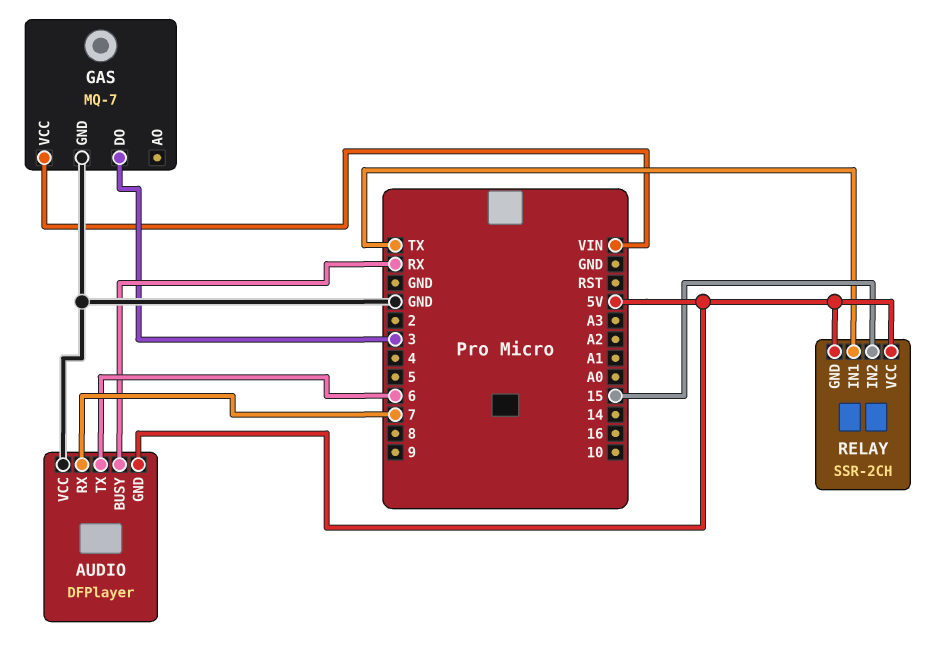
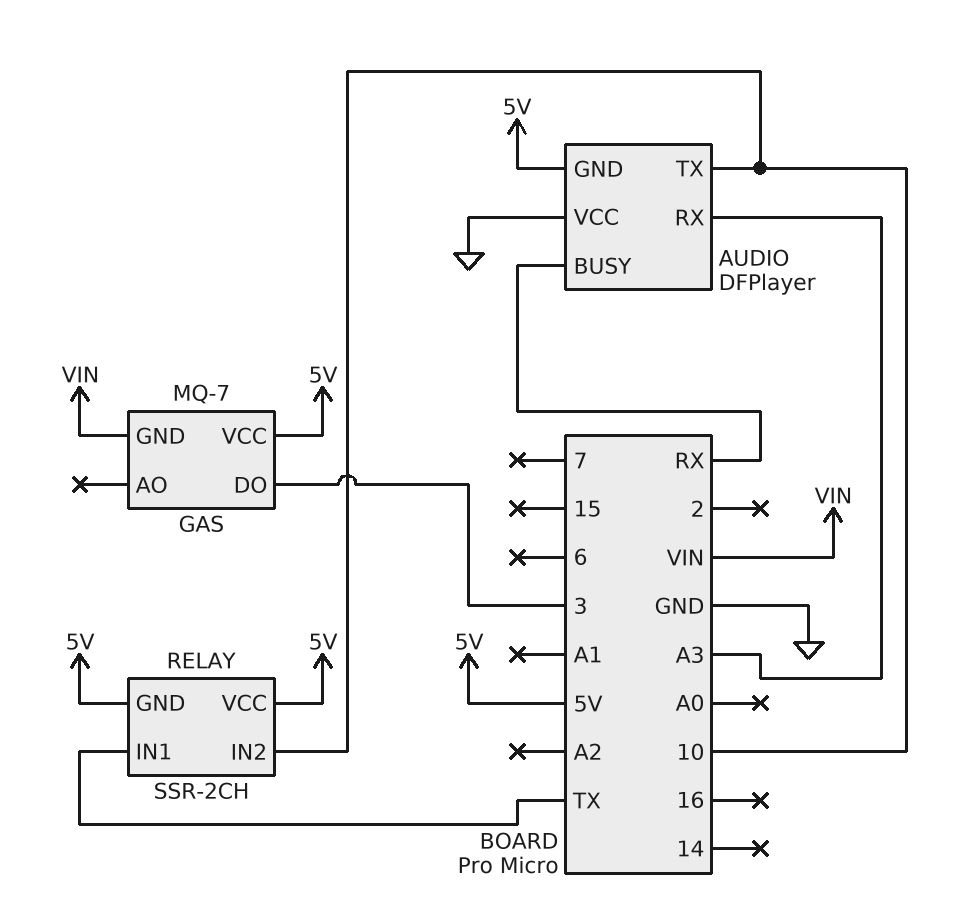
AUDIO pin RX: 7 -> A3
AUDIO pin TX: 6 -> 10
GAS pin GND: GND -> VIN
GAS pin VCC: VIN -> 5V
RELAY pin IN2: 15 -> 10

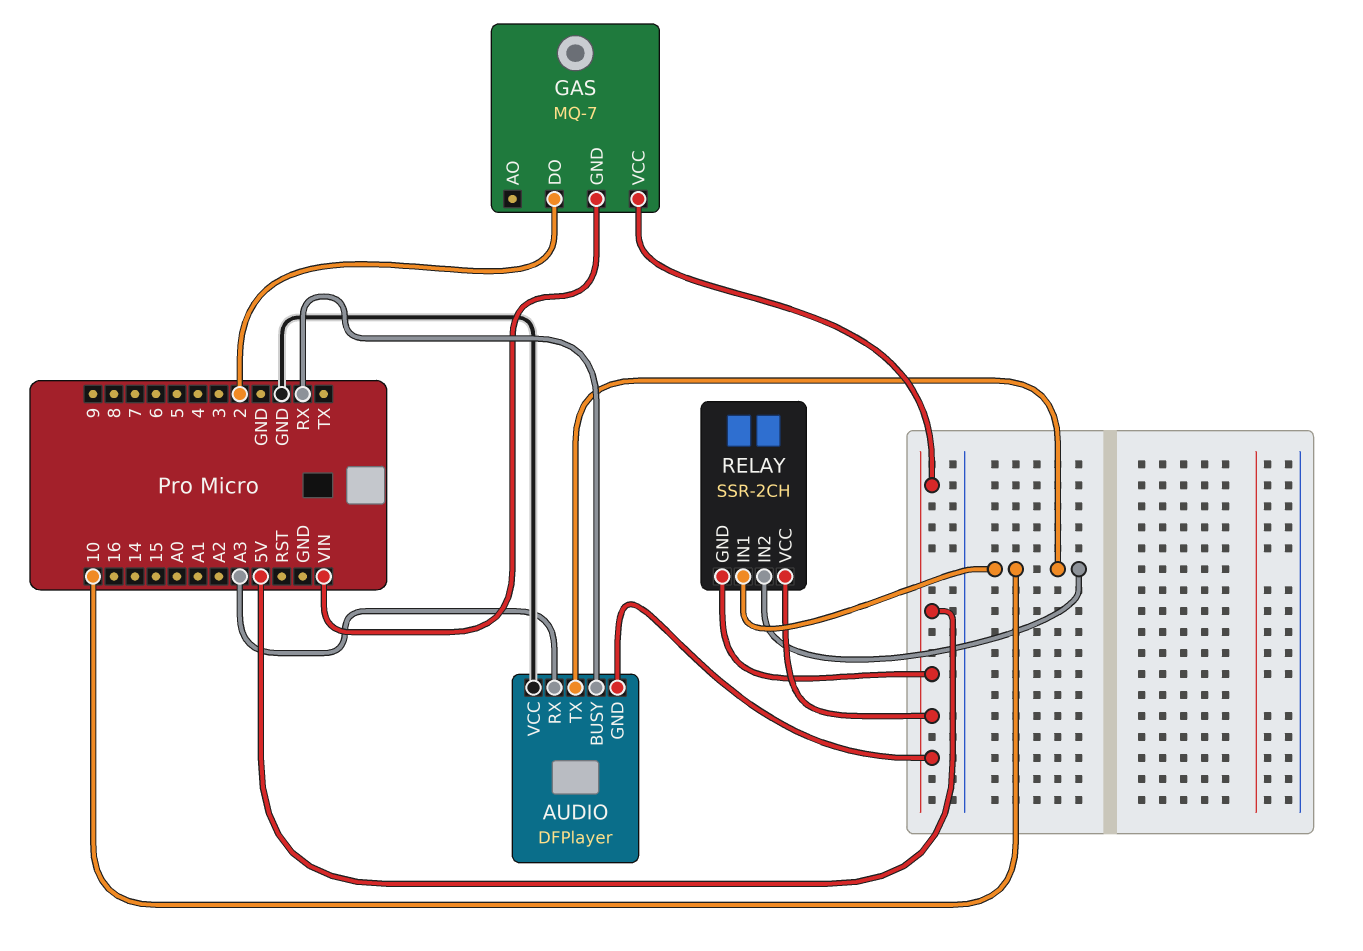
GAS pin DO: 3 -> 2
RELAY pin IN1: TX -> 10

